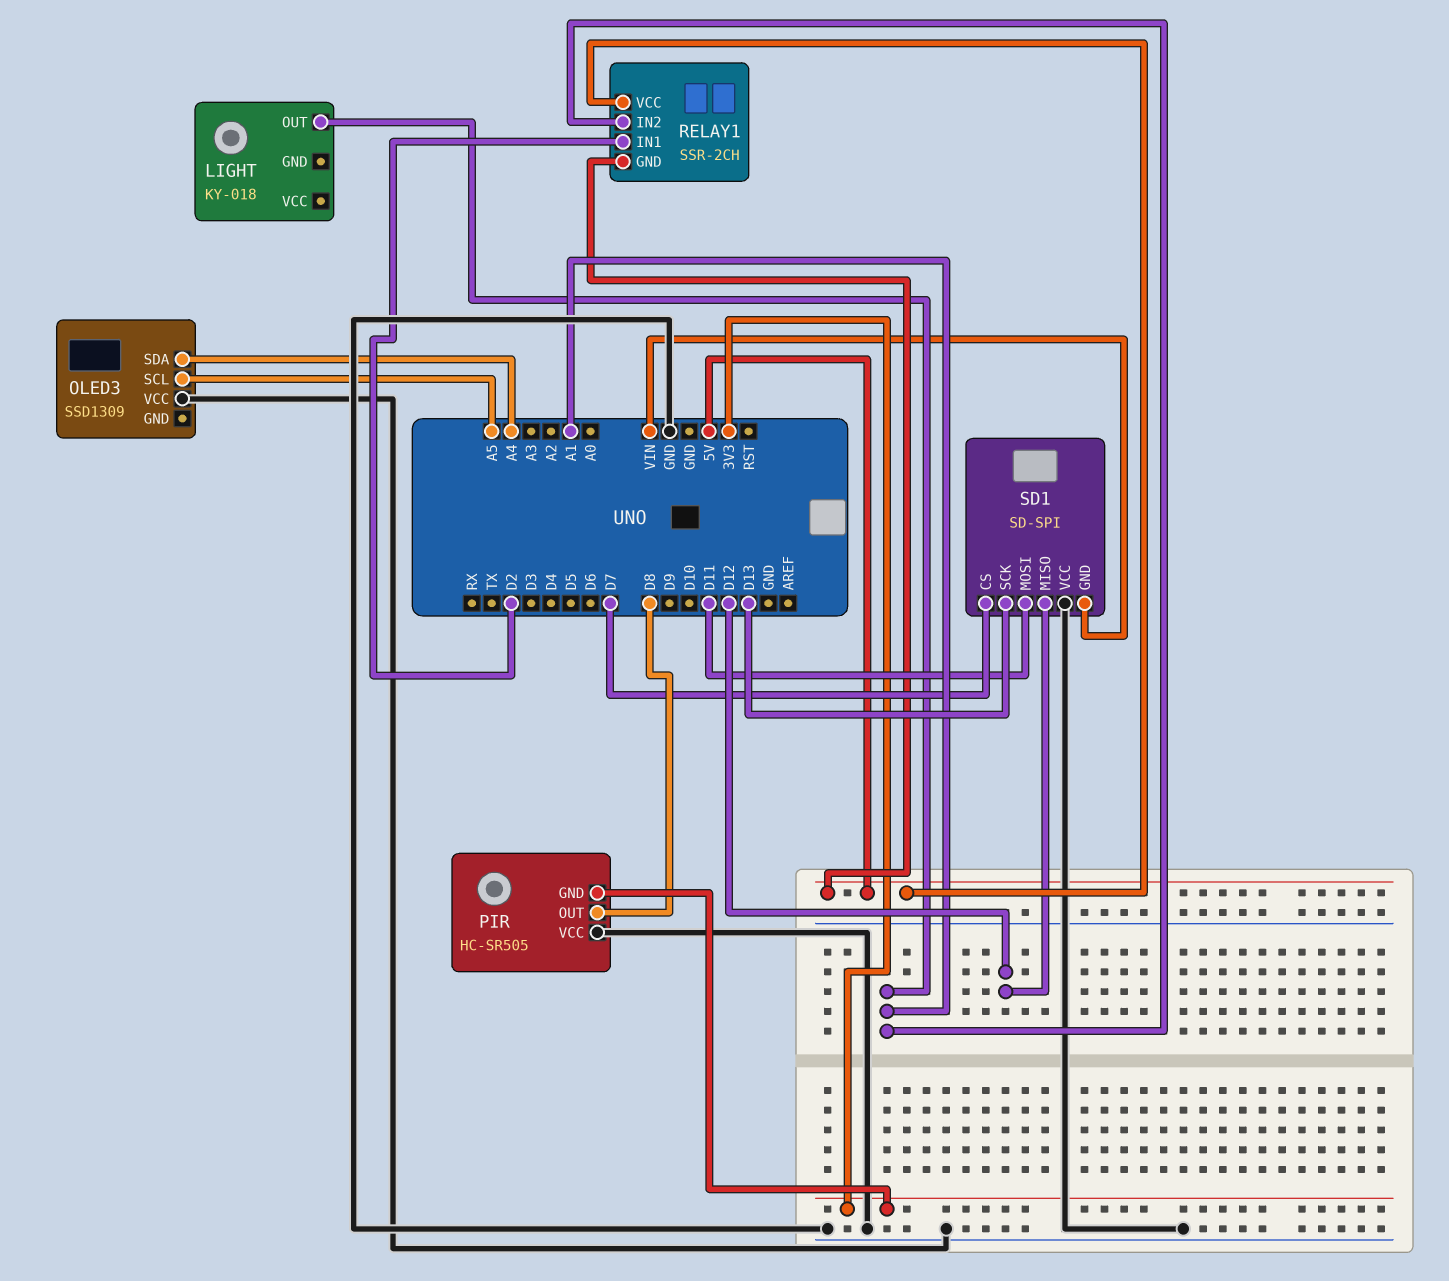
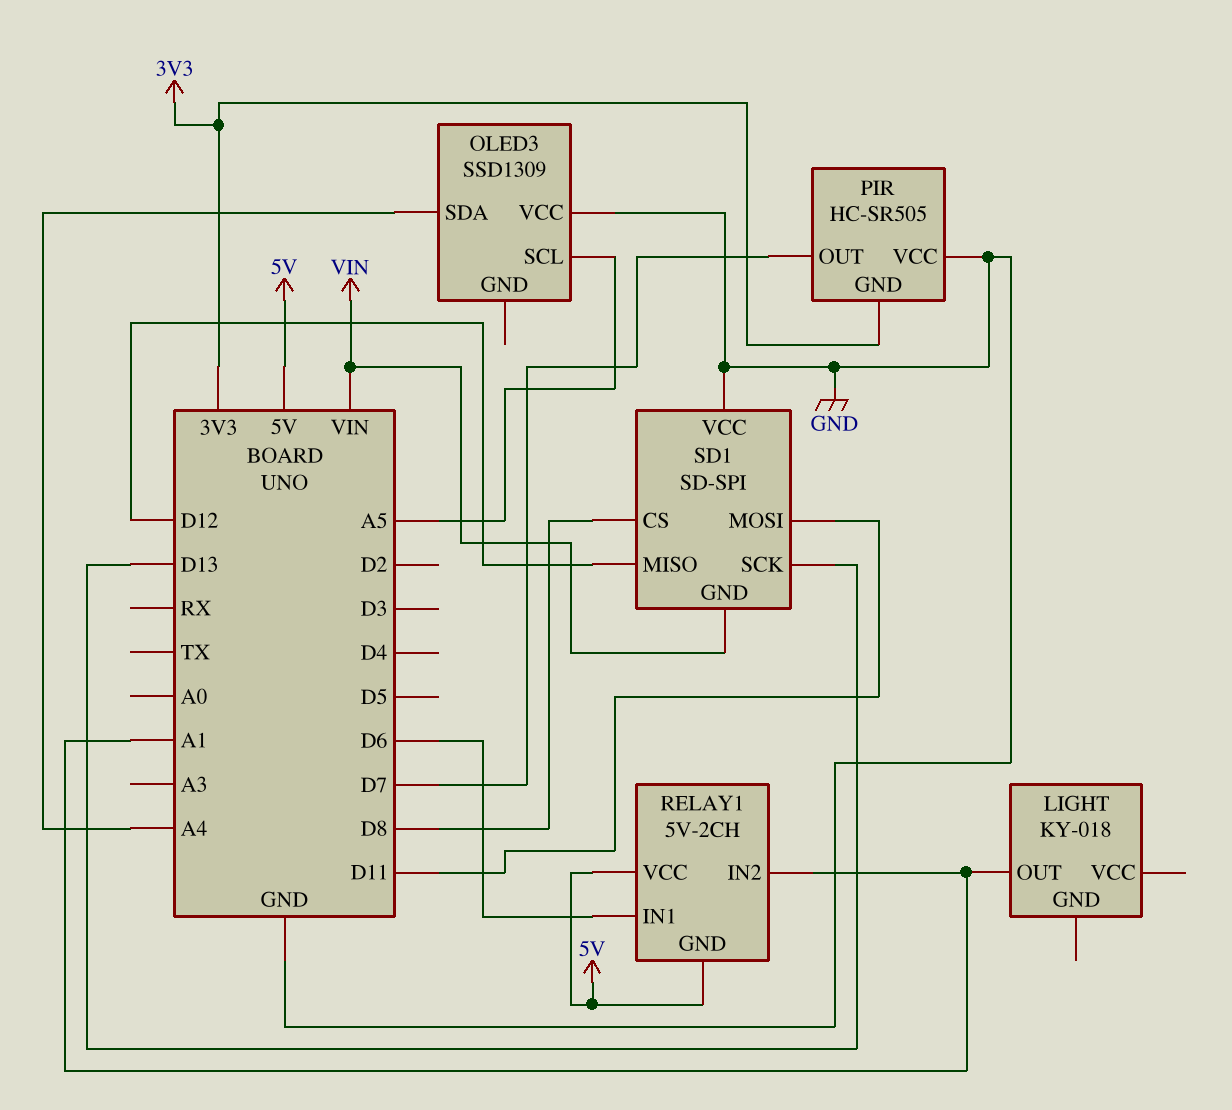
PIR pin OUT: D8 -> D7
RELAY1: SSR-2CH -> 5V-2CH
RELAY1 pin IN1: D2 -> D6
SD1 pin CS: D7 -> D8

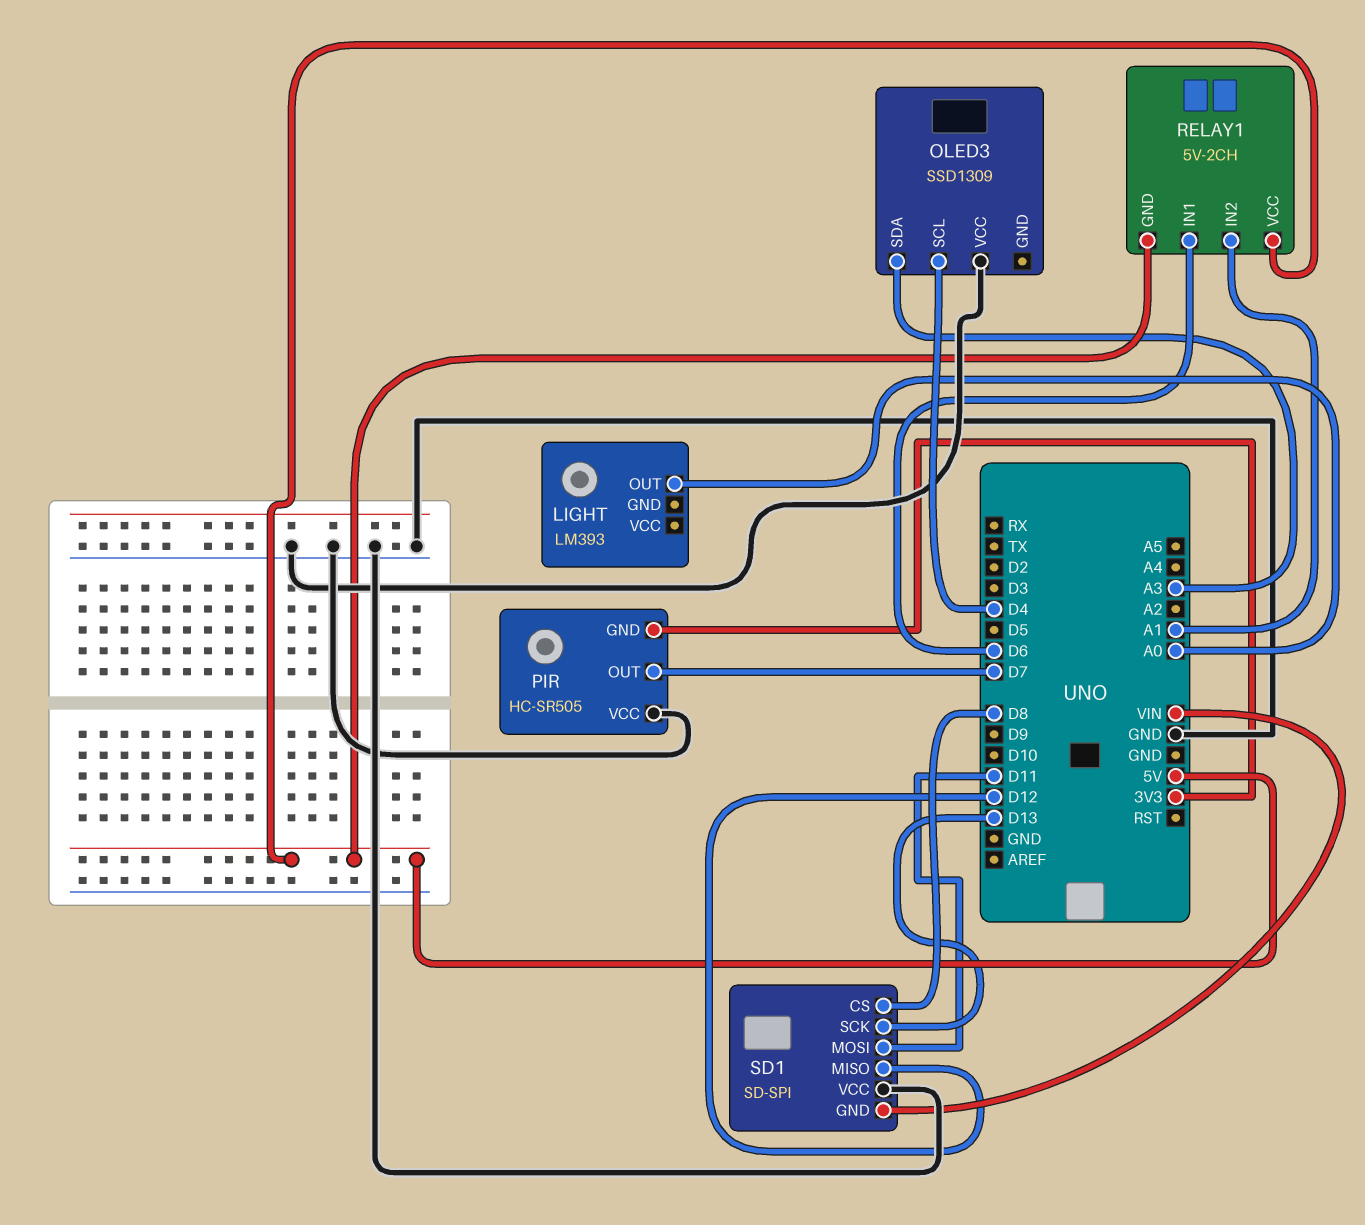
LIGHT: KY-018 -> LM393
LIGHT pin OUT: A1 -> A0
OLED3 pin SCL: A5 -> D4
OLED3 pin SDA: A4 -> A3

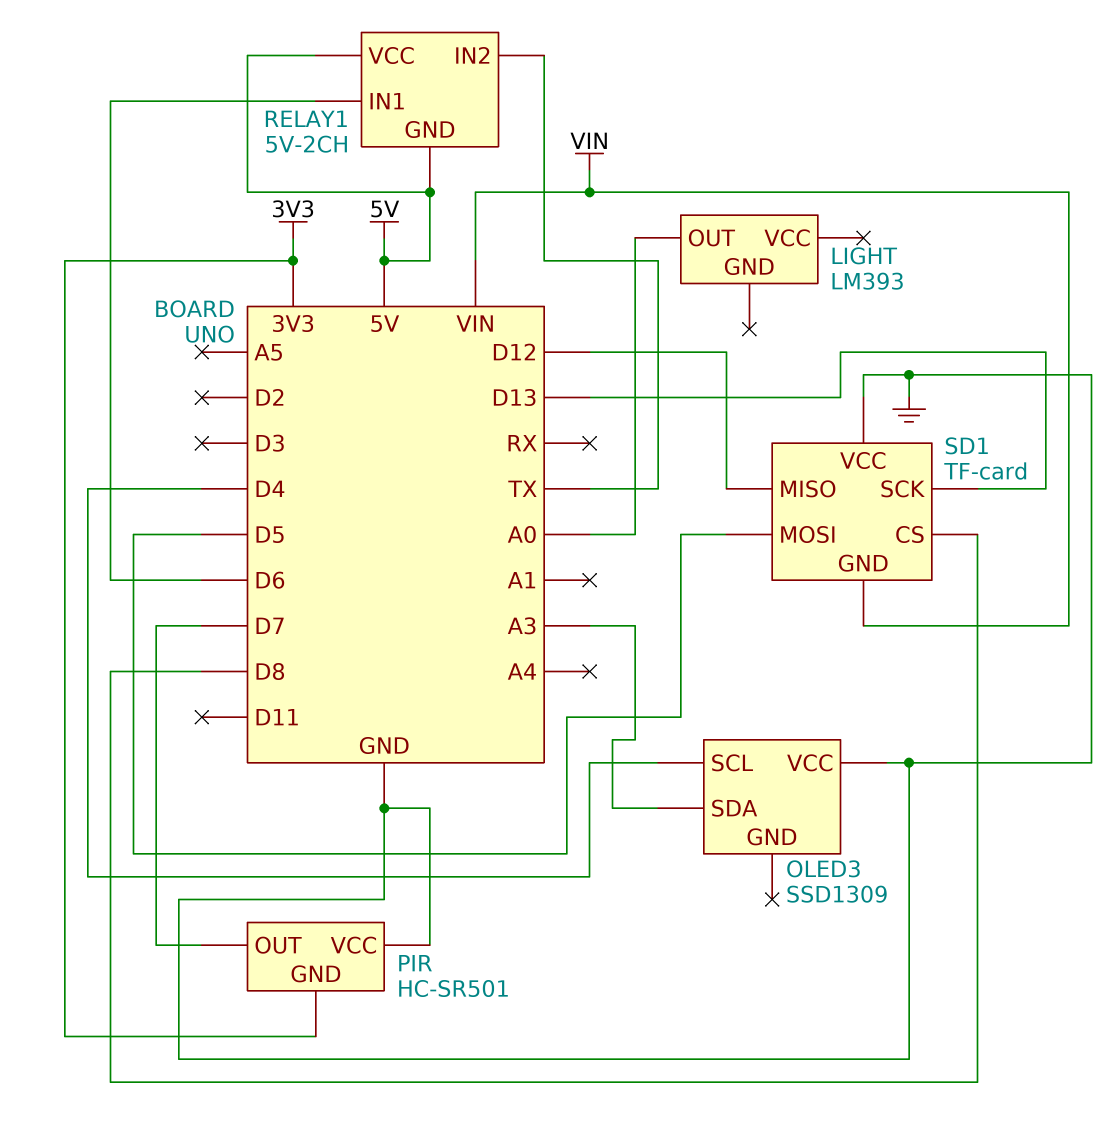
PIR: HC-SR505 -> HC-SR501
RELAY1 pin IN2: A1 -> TX
SD1: SD-SPI -> TF-card
SD1 pin MOSI: D11 -> D5

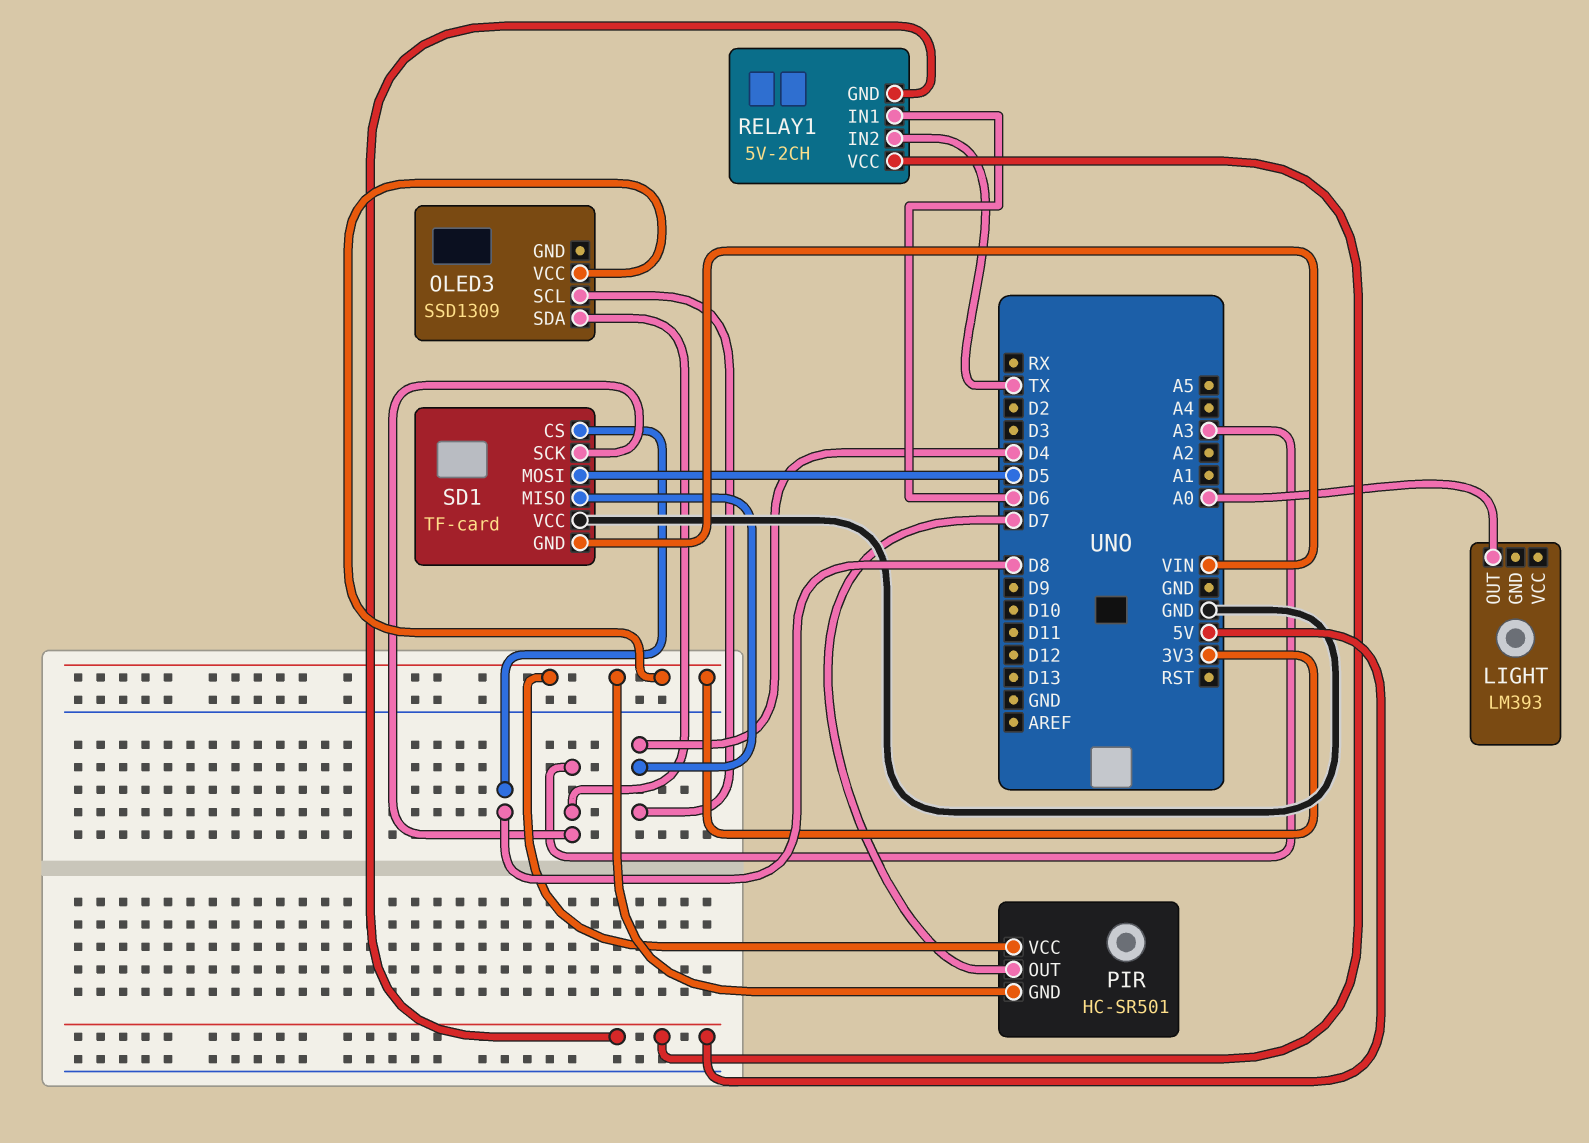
OLED3 pin VCC: GND -> 3V3
PIR pin VCC: GND -> 3V3
SD1 pin MISO: D12 -> D4
SD1 pin SCK: D13 -> A3

